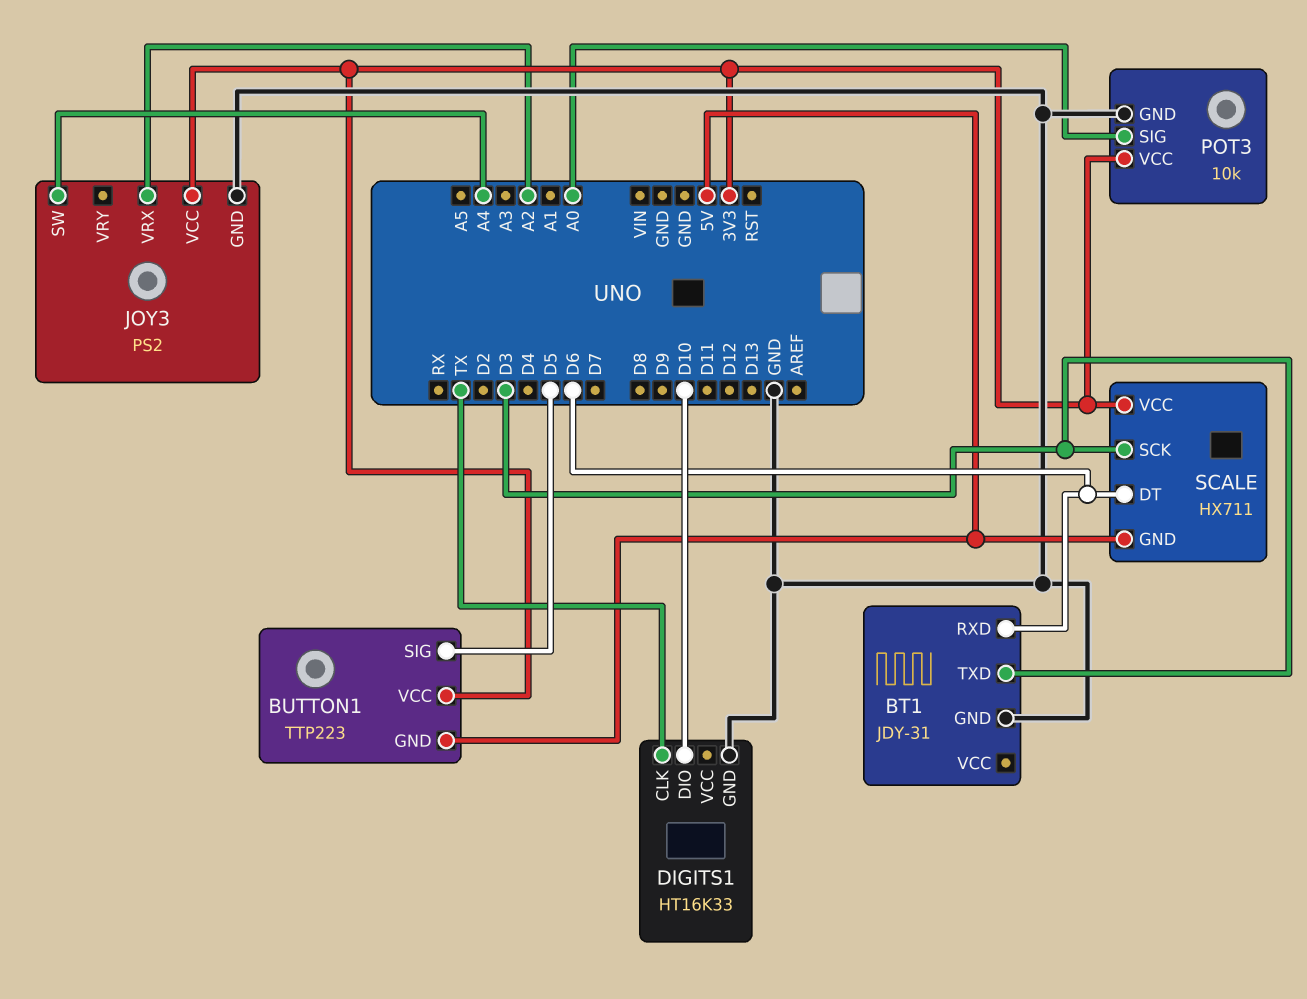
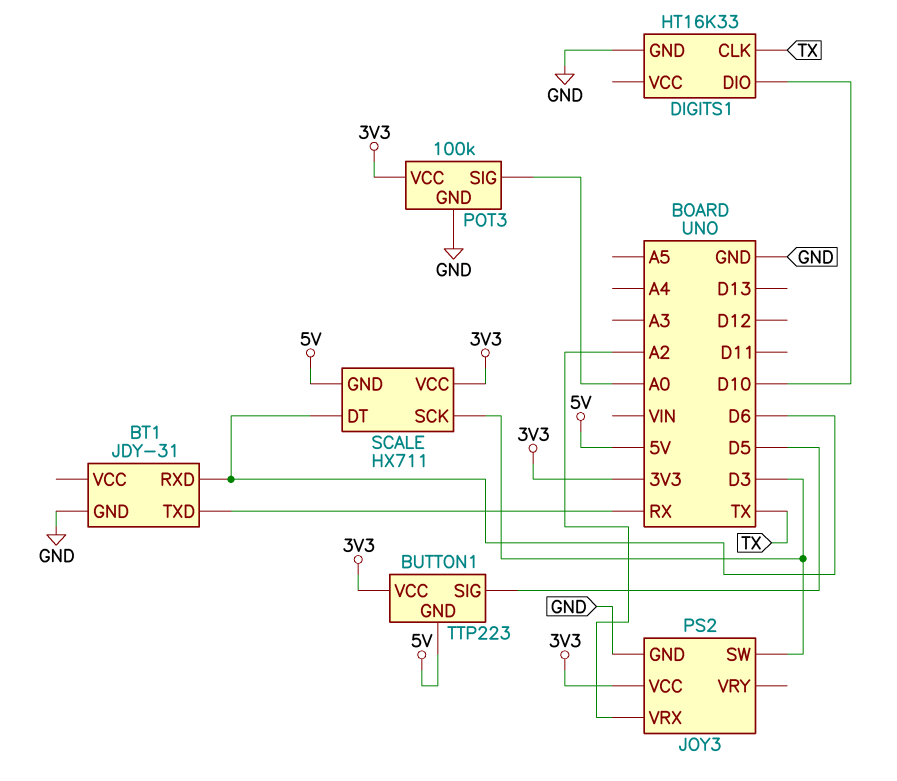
BT1 pin TXD: D3 -> RX
JOY3 pin SW: A4 -> D3
POT3: 10k -> 100k

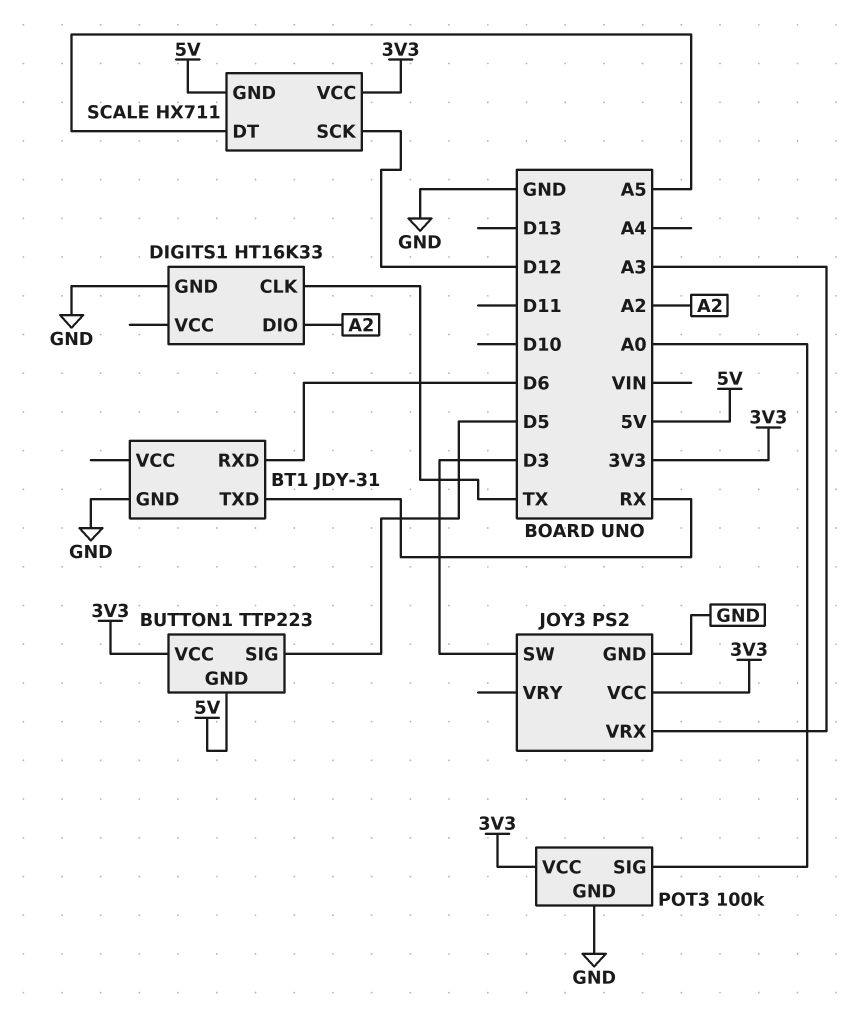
DIGITS1 pin DIO: D10 -> A2
JOY3 pin VRX: A2 -> A3
SCALE pin DT: D6 -> A5
SCALE pin SCK: D3 -> D12

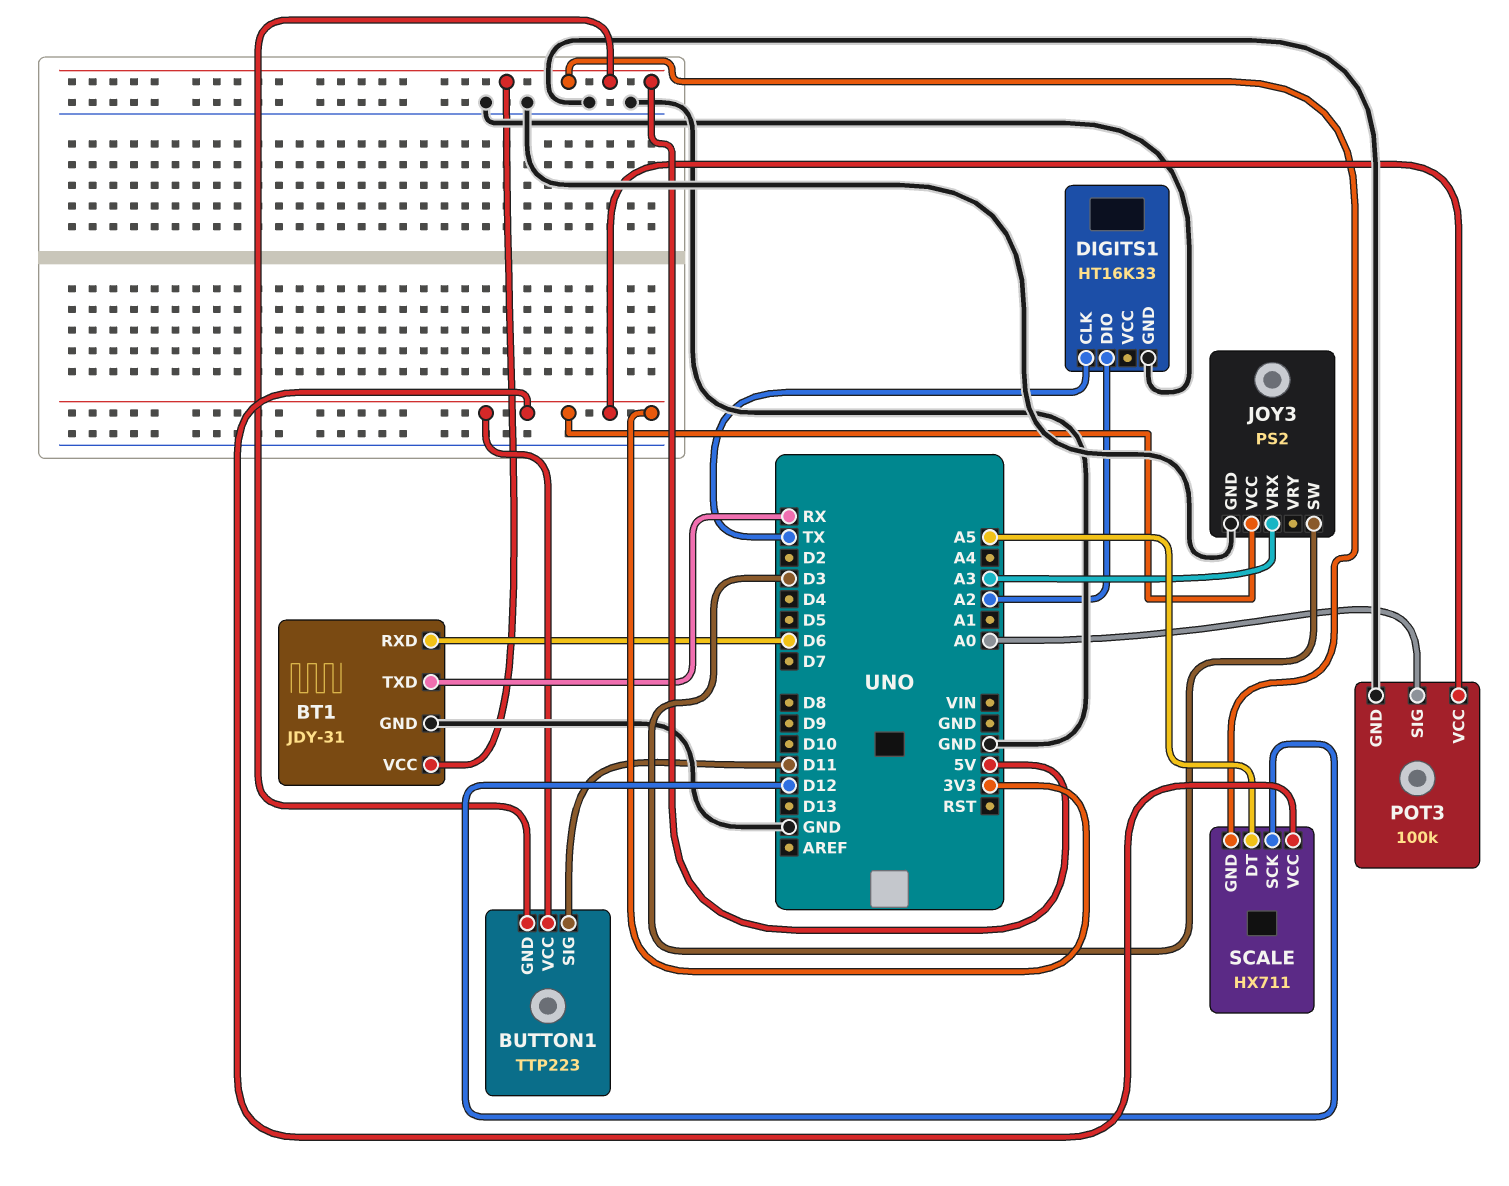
BT1 pin VCC: none -> 5V
BUTTON1 pin SIG: D5 -> D11

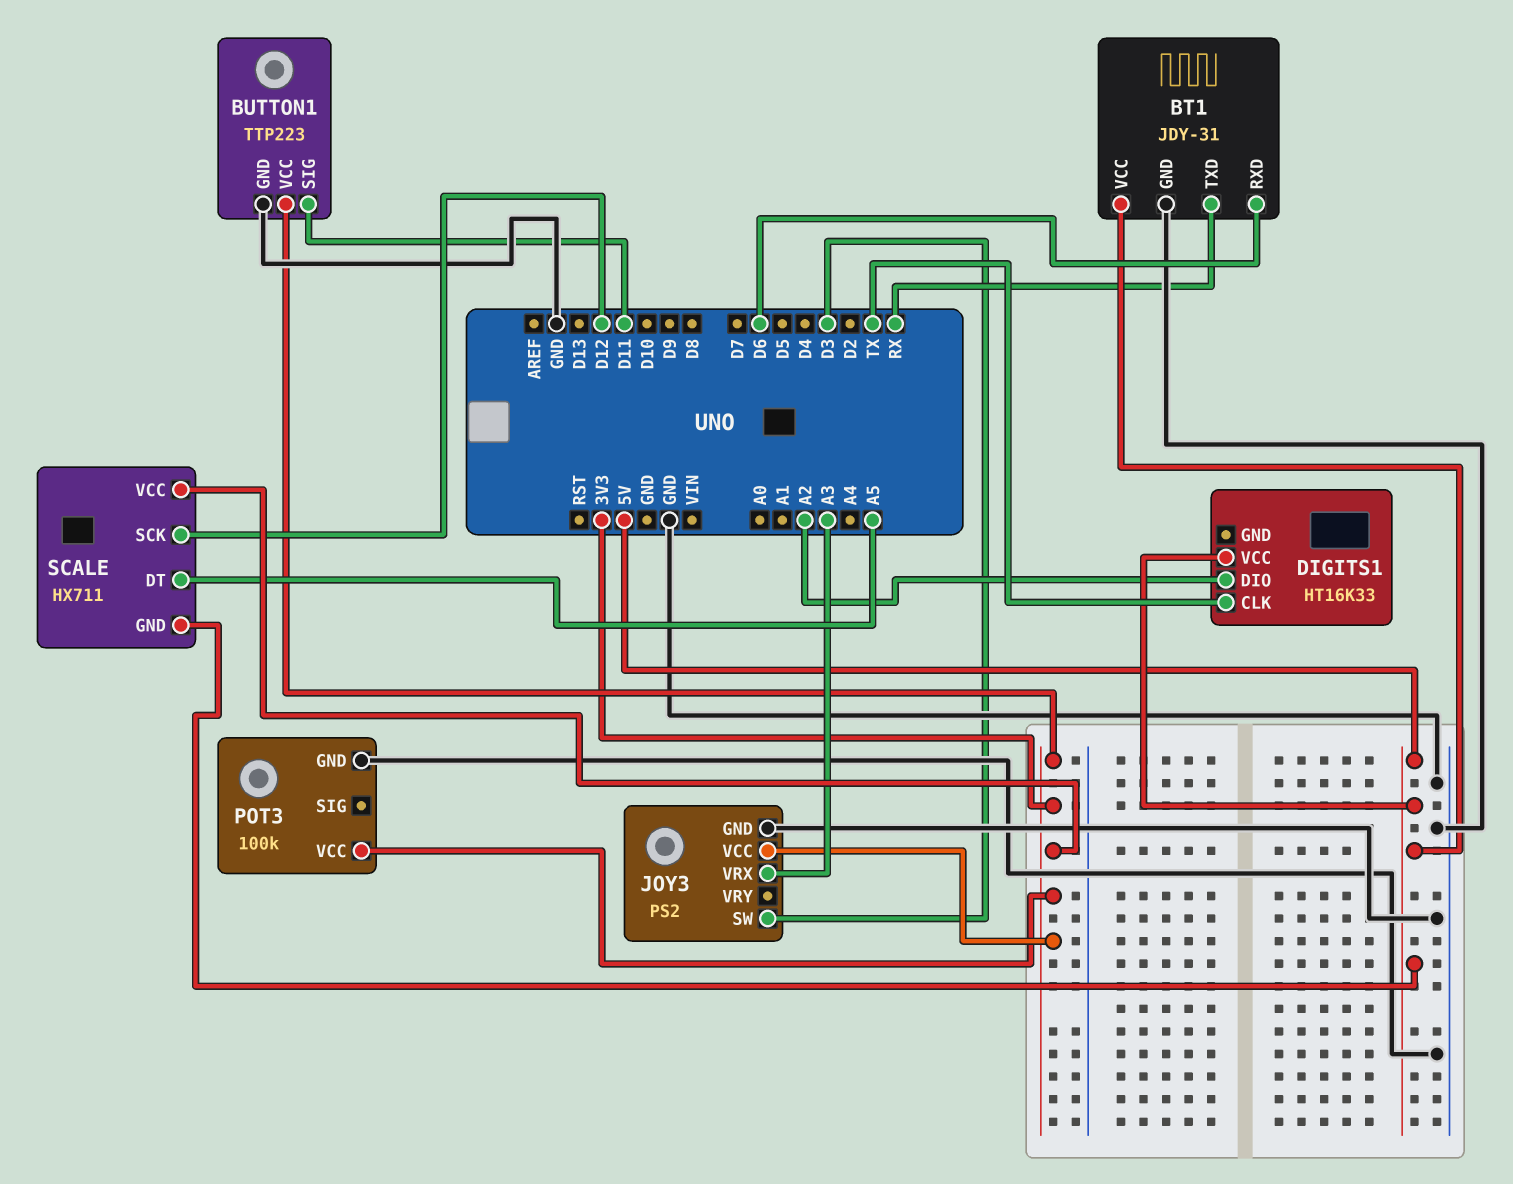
BUTTON1 pin GND: 5V -> GND
DIGITS1 pin GND: GND -> none
DIGITS1 pin VCC: none -> 5V
POT3 pin SIG: A0 -> none

